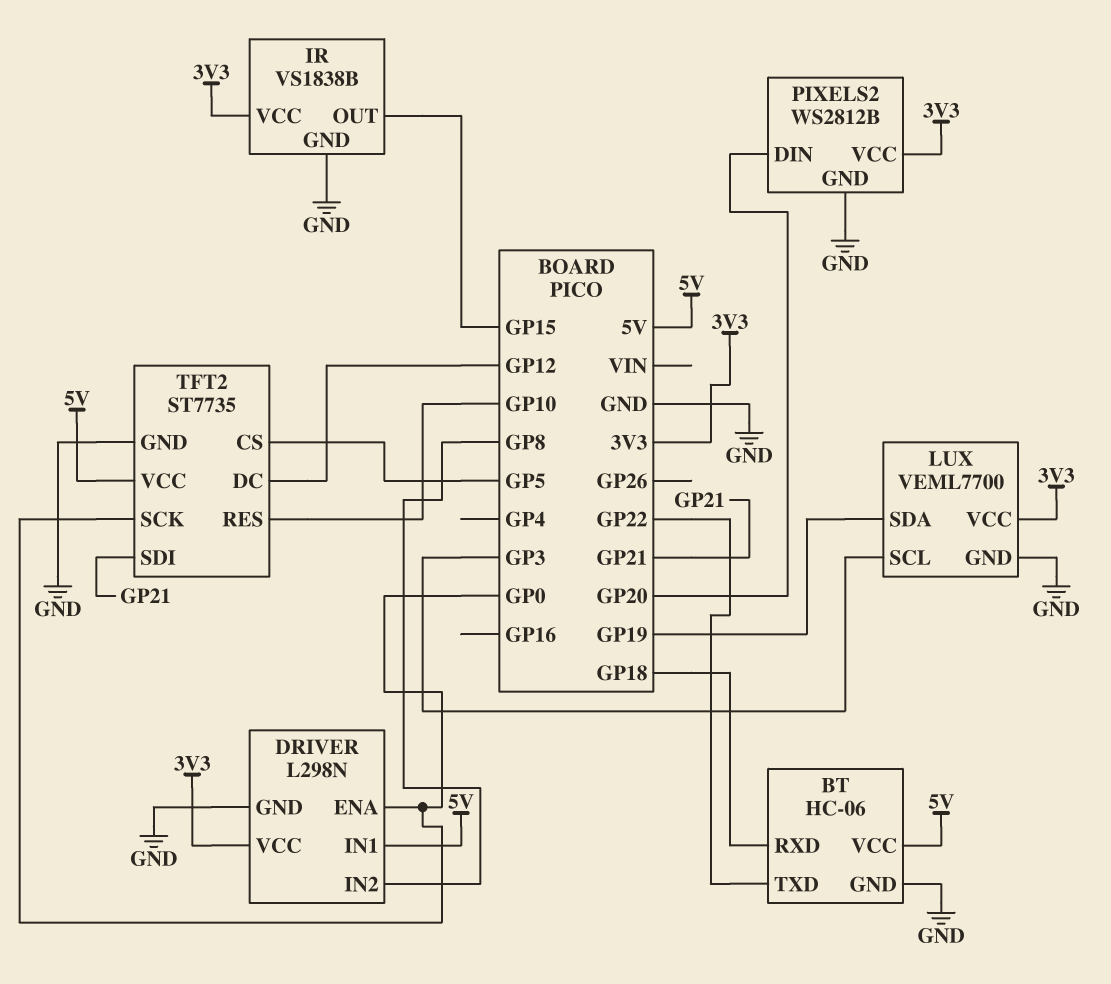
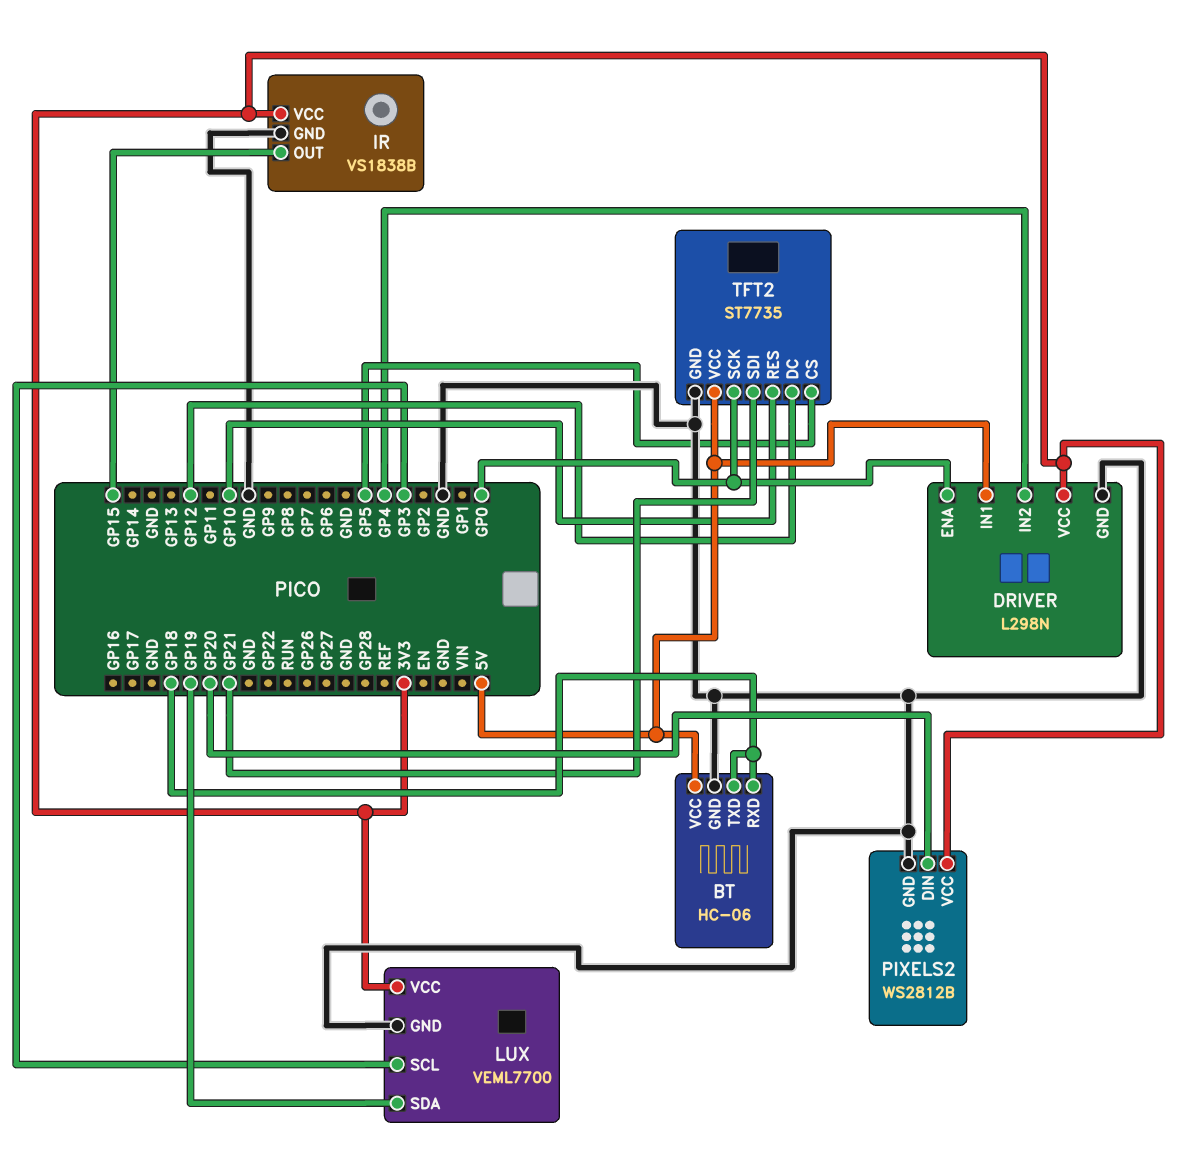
BT pin TXD: GP22 -> GP18
DRIVER pin IN2: GP8 -> GP4

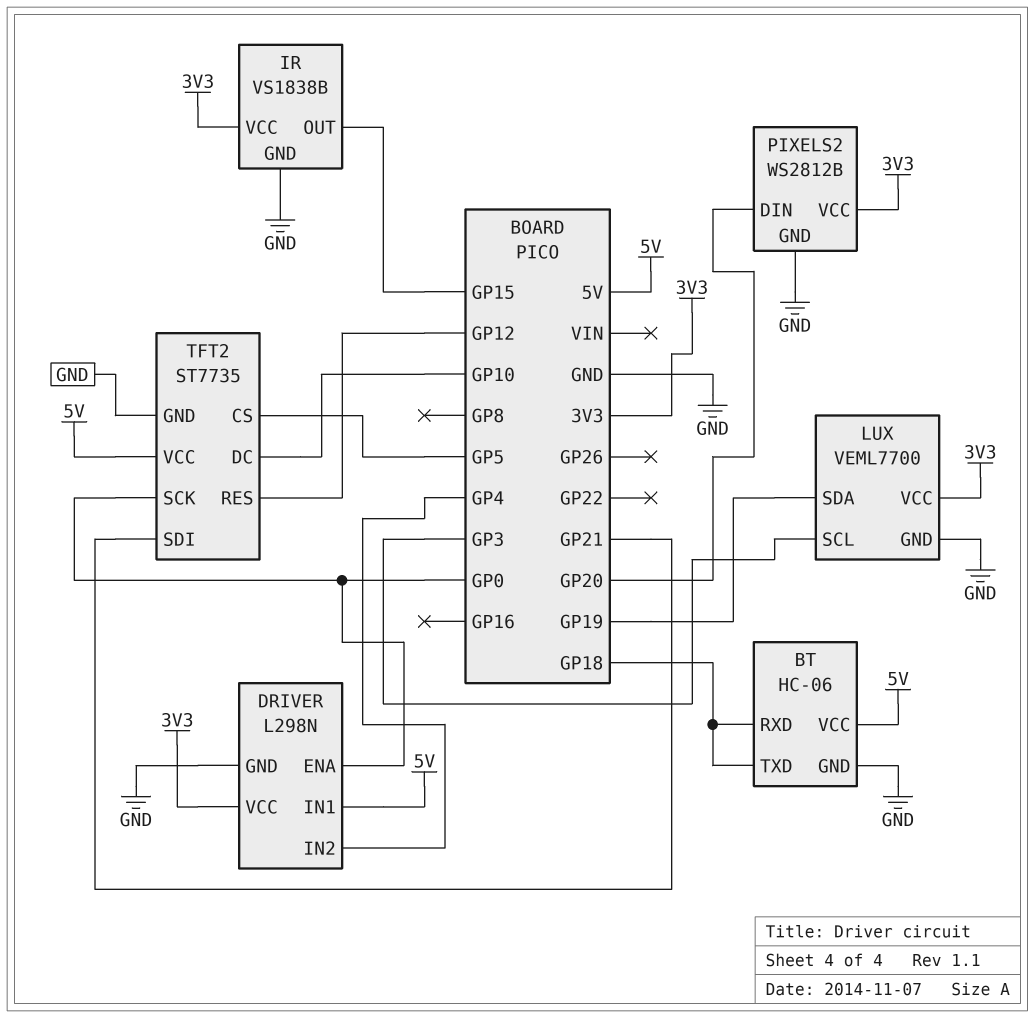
TFT2 pin DC: GP12 -> GP10
TFT2 pin RES: GP10 -> GP12

